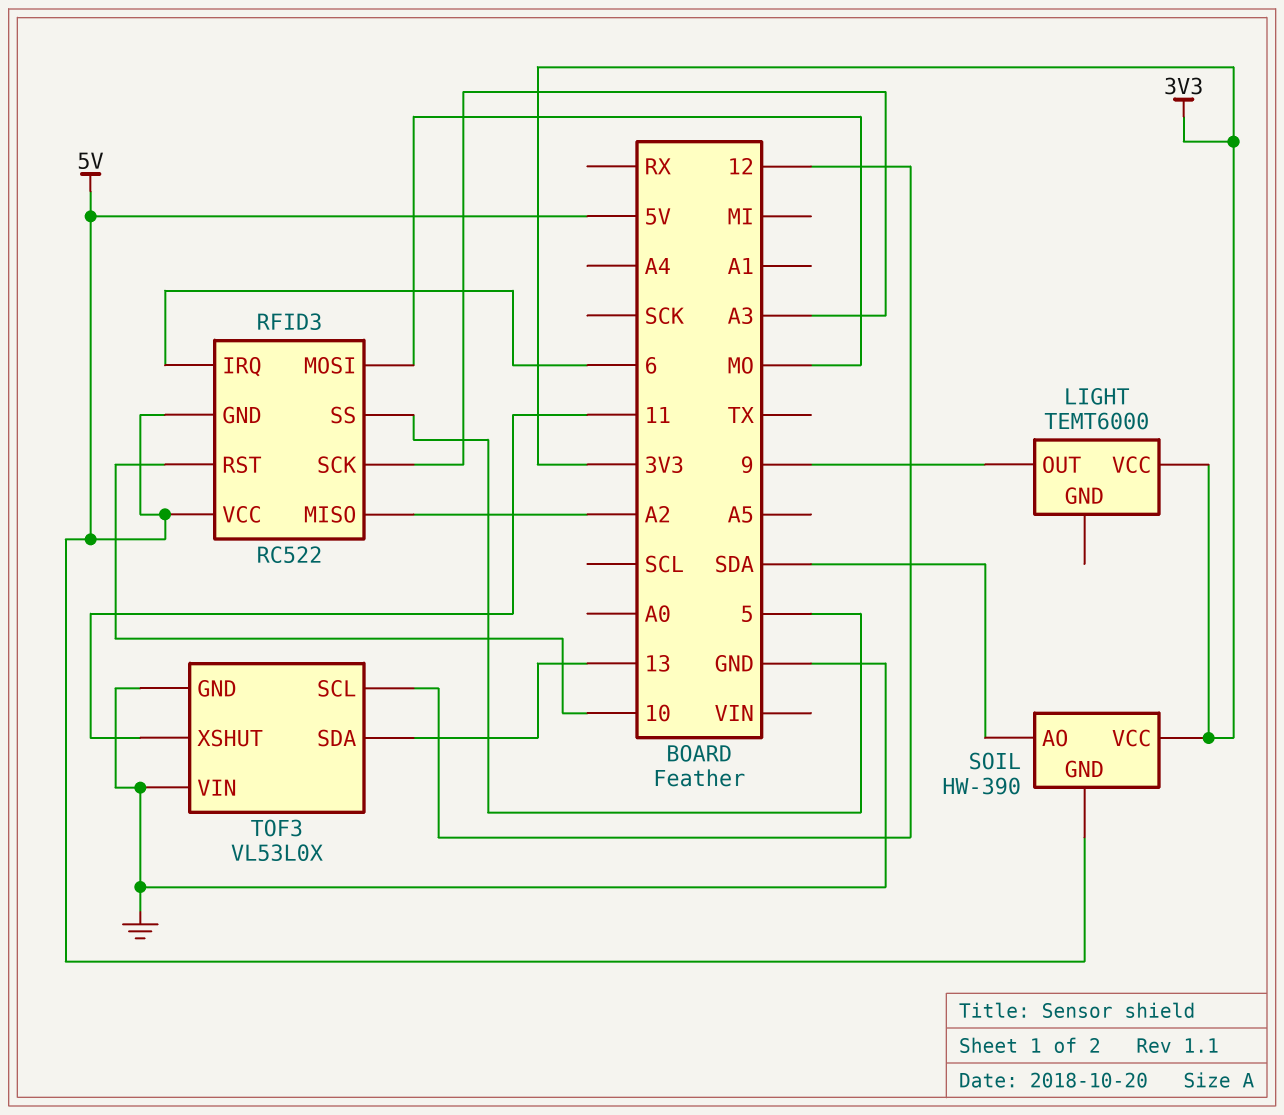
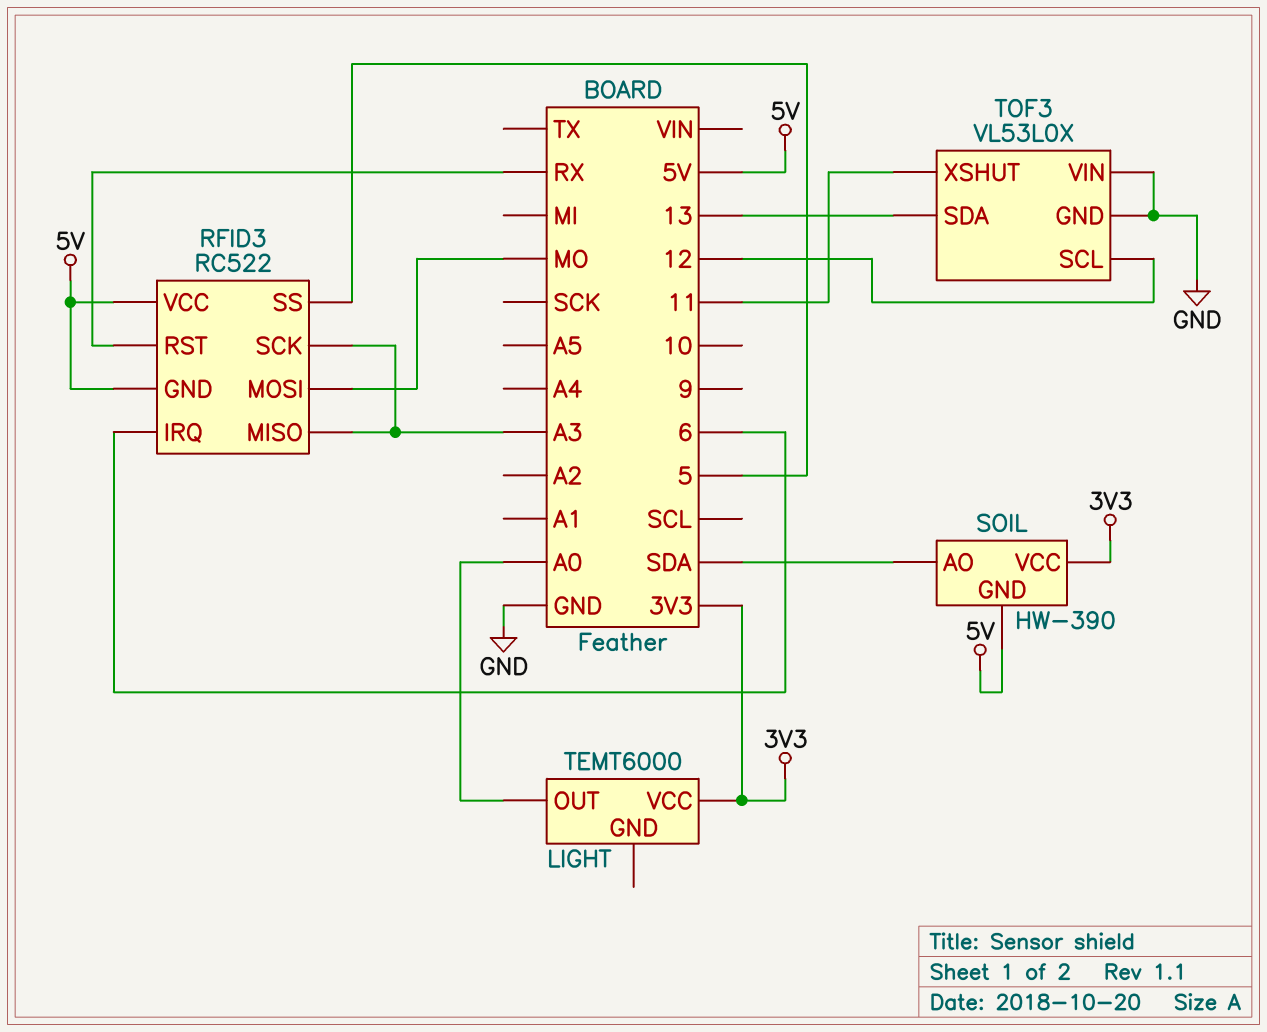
LIGHT pin OUT: 9 -> A0
RFID3 pin MISO: A2 -> A3
RFID3 pin RST: 10 -> RX

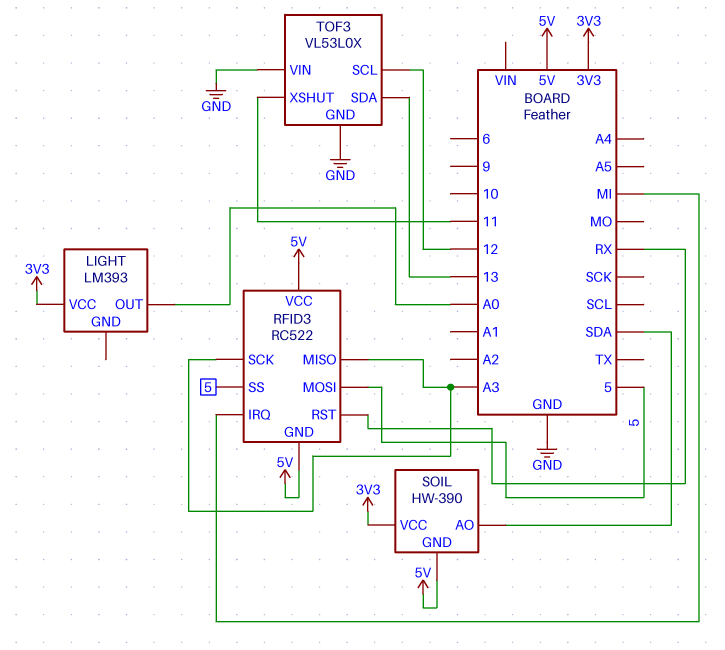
LIGHT: TEMT6000 -> LM393
RFID3 pin IRQ: 6 -> MI
RFID3 pin MOSI: MO -> 5

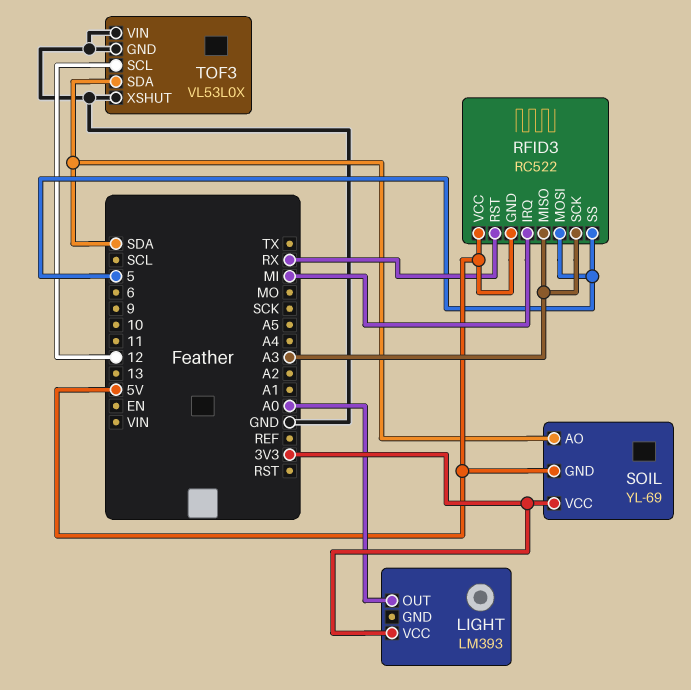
SOIL: HW-390 -> YL-69
TOF3 pin SDA: 13 -> SDA
TOF3 pin XSHUT: 11 -> GND

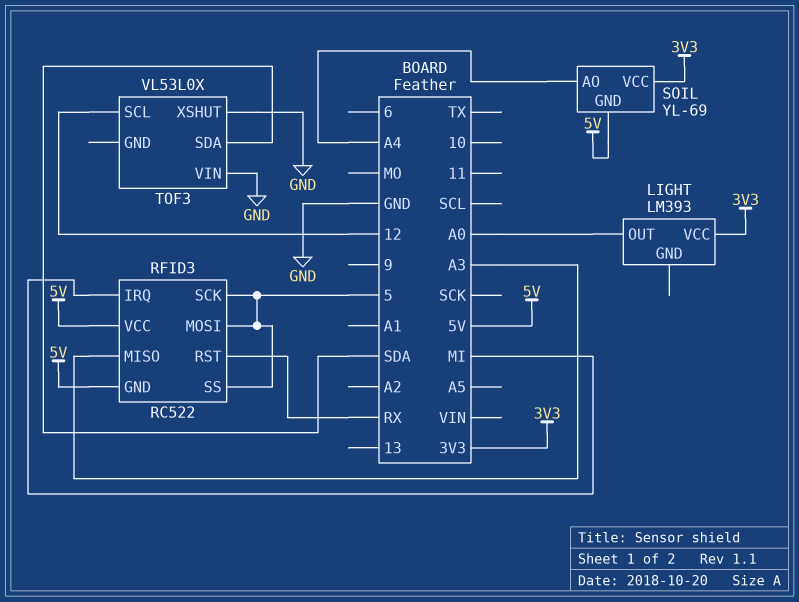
RFID3 pin SCK: A3 -> 5
SOIL pin AO: SDA -> A4
TOF3 pin GND: GND -> none

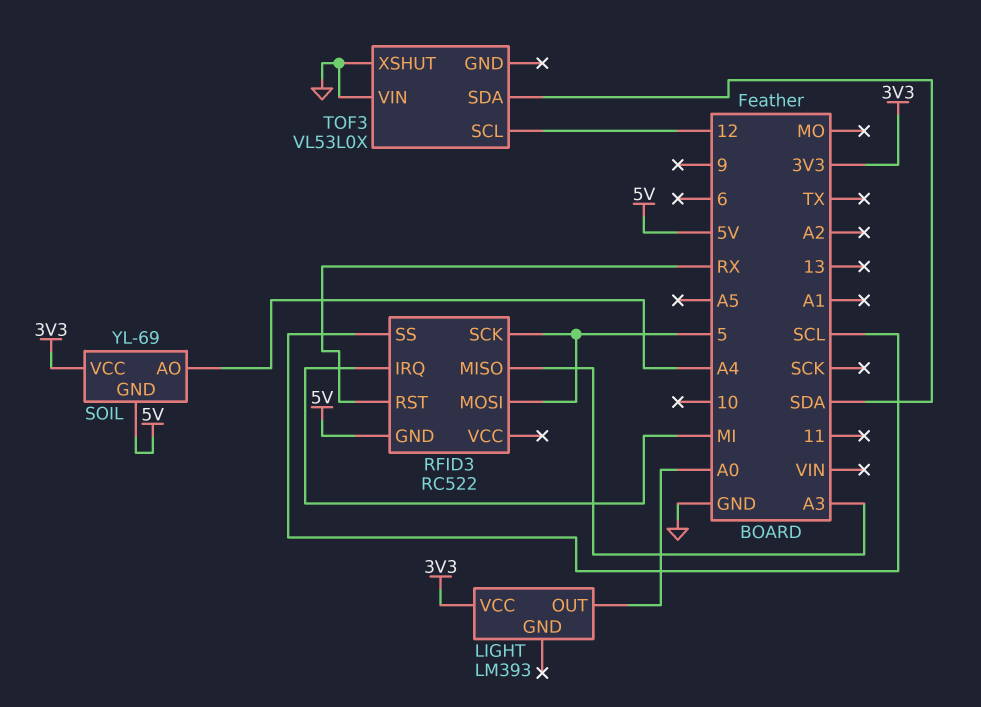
RFID3 pin SS: 5 -> SCL
RFID3 pin VCC: 5V -> none

